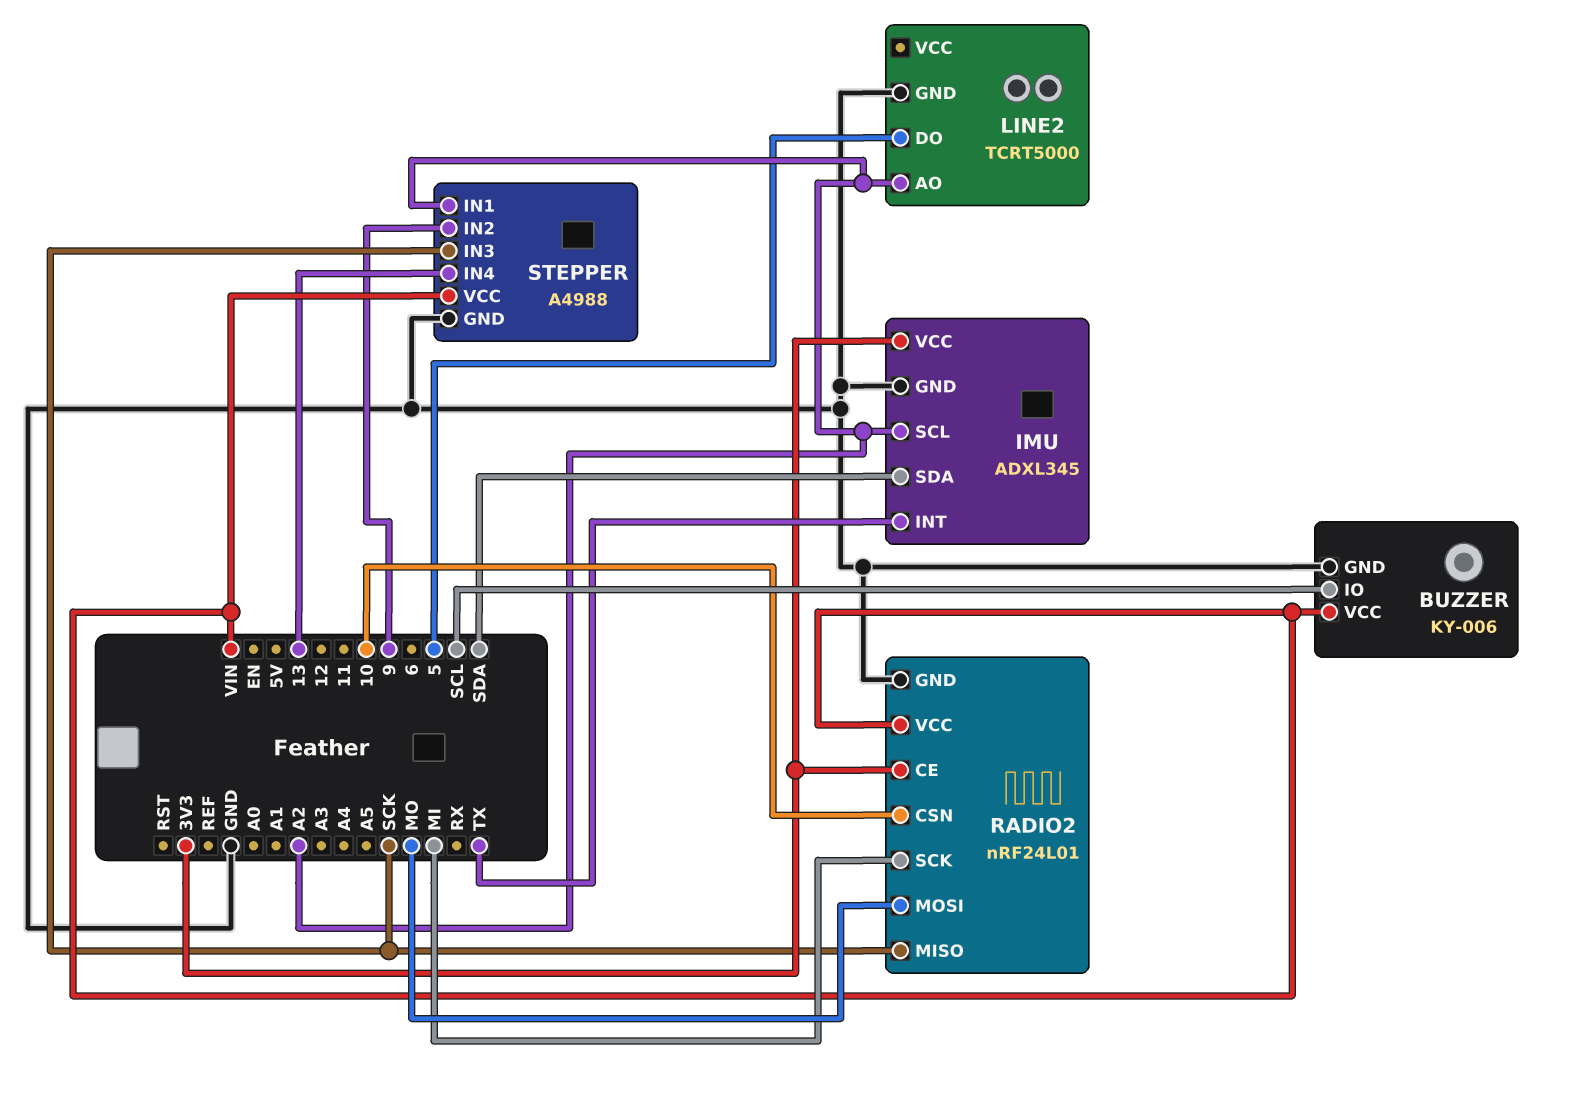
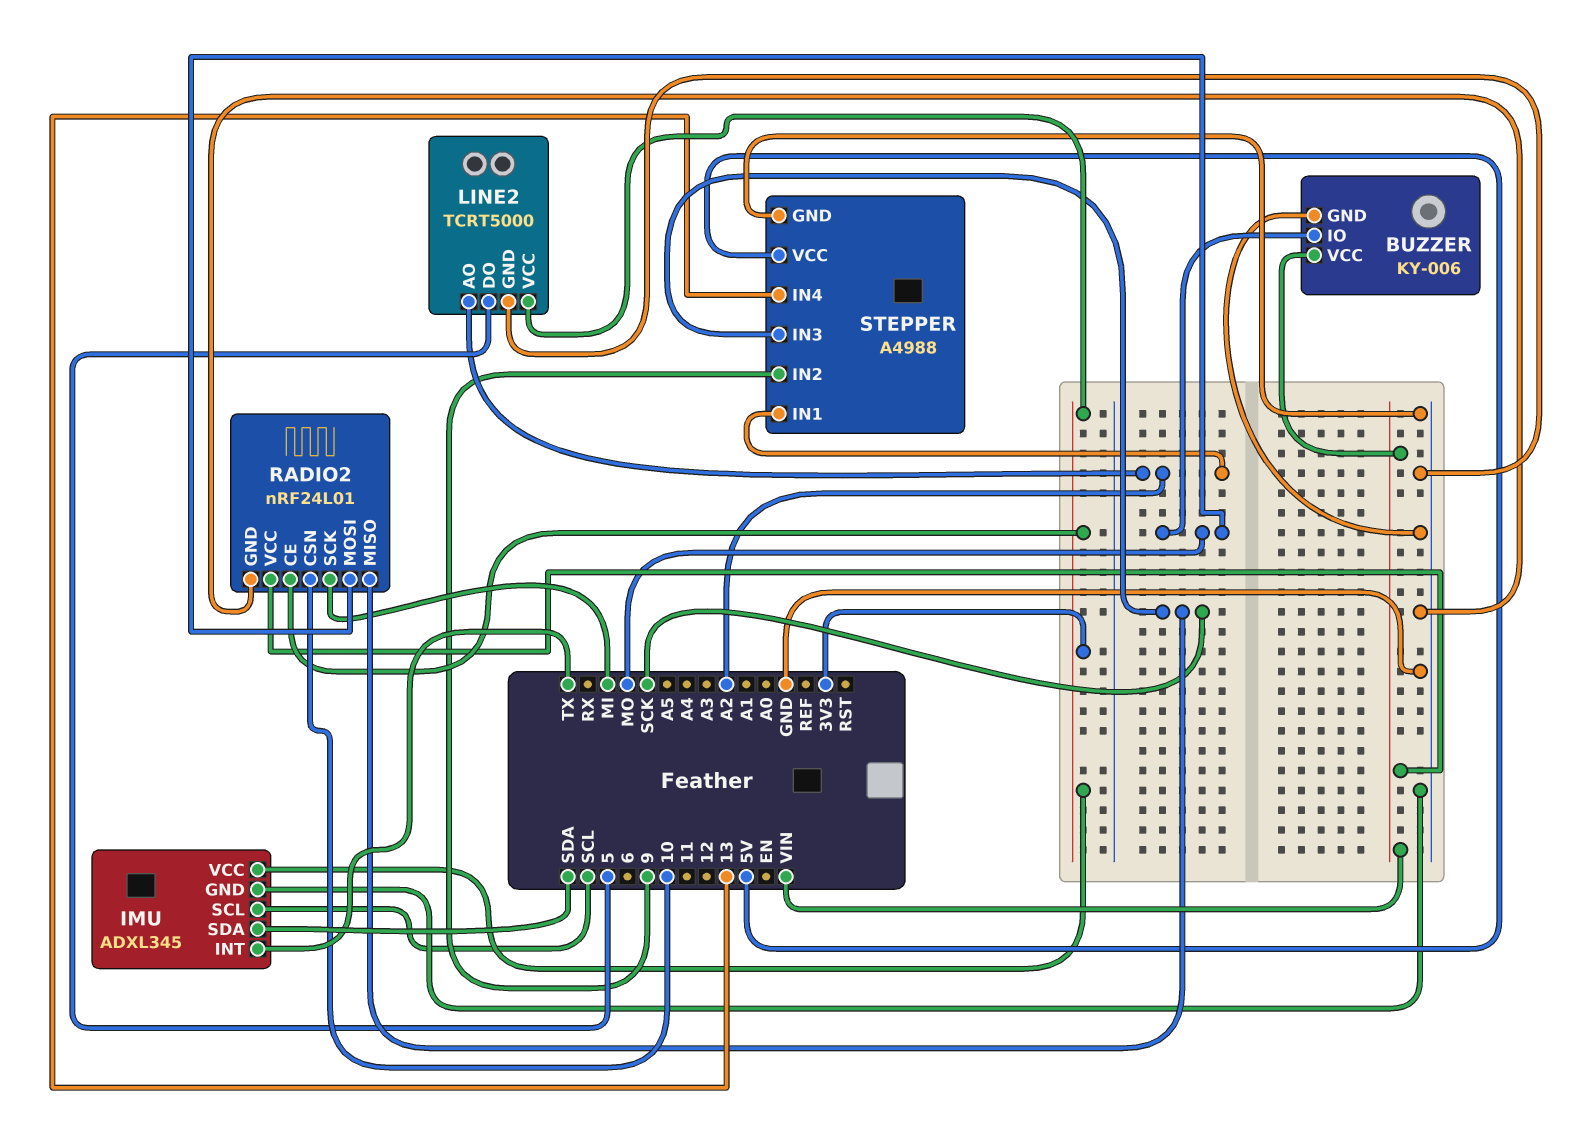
BUZZER pin IO: SCL -> MO
IMU pin SCL: A2 -> SCL
LINE2 pin VCC: none -> 3V3
STEPPER pin VCC: VIN -> 5V

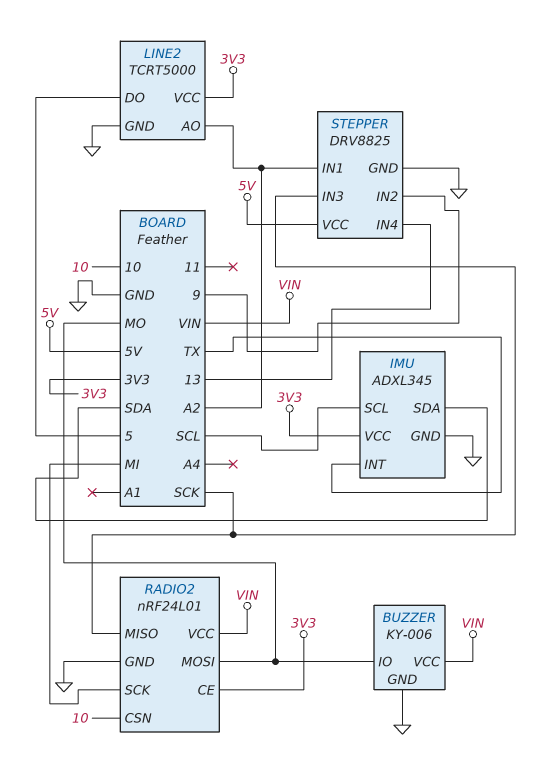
STEPPER: A4988 -> DRV8825

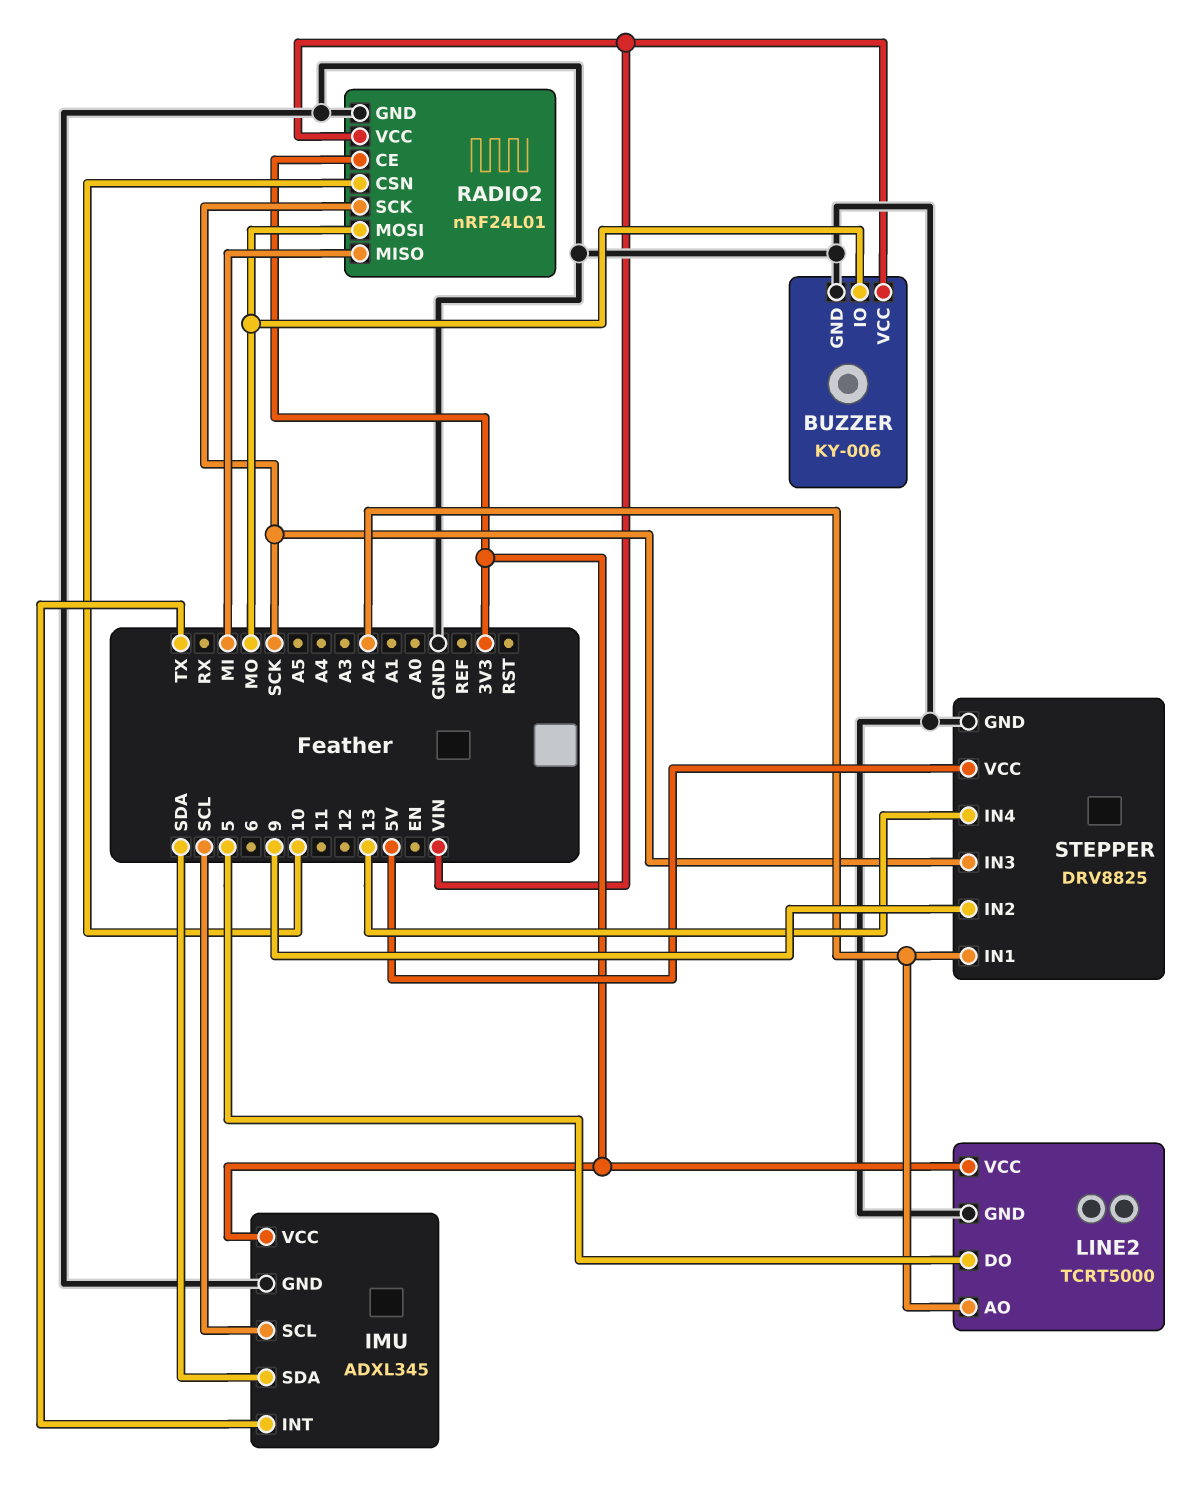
RADIO2 pin MISO: SCK -> MI
RADIO2 pin SCK: MI -> SCK

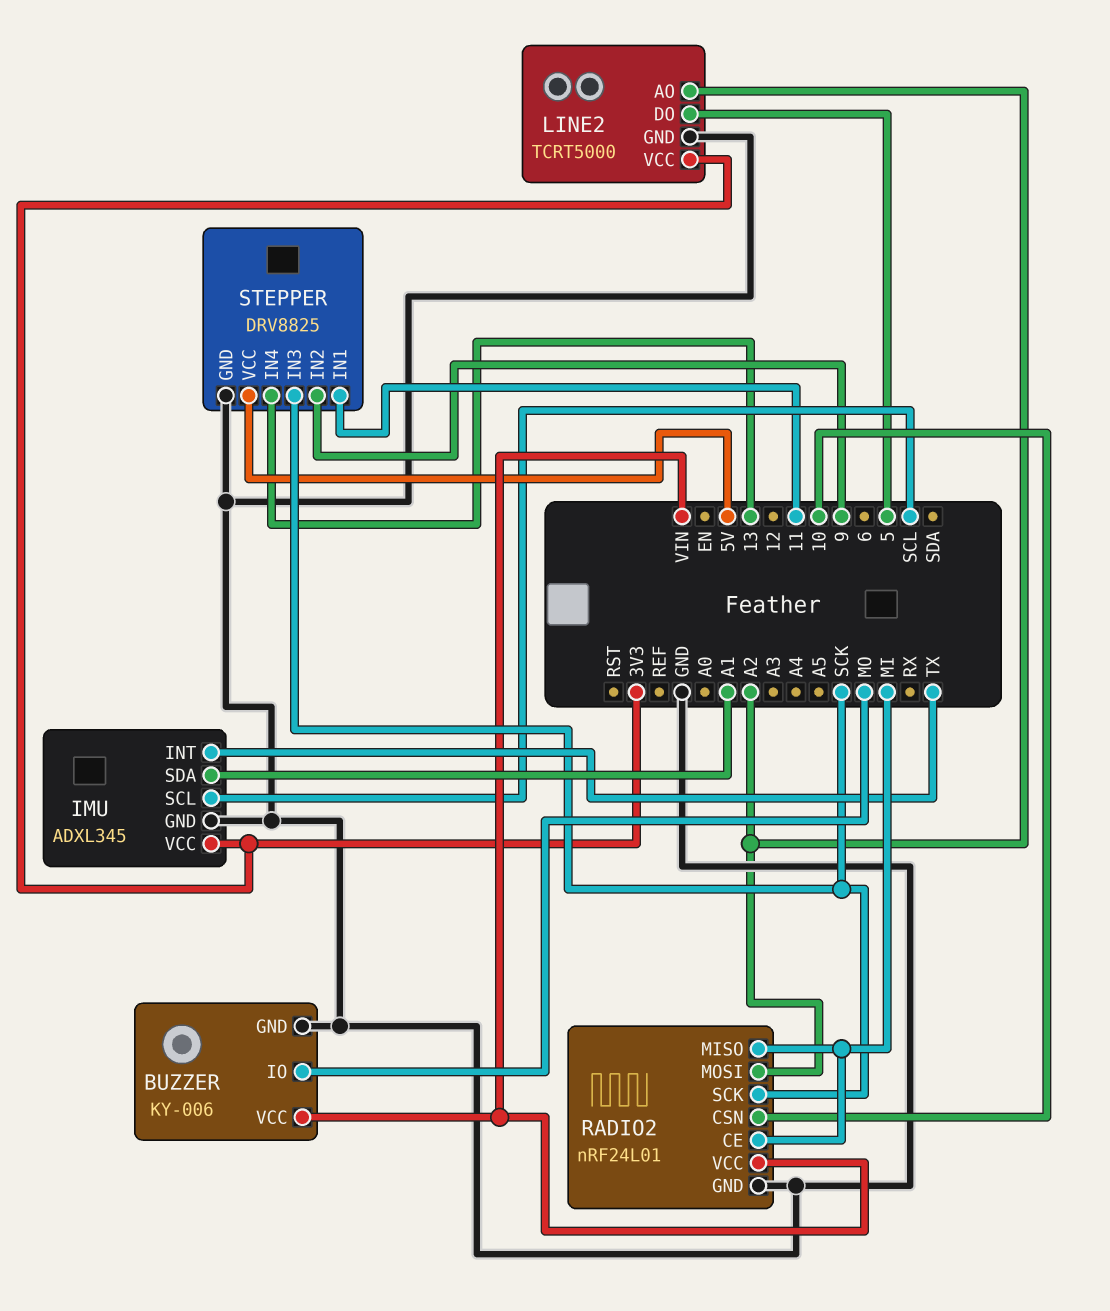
IMU pin SDA: SDA -> A1
RADIO2 pin CE: 3V3 -> MI
RADIO2 pin MOSI: MO -> A2
STEPPER pin IN1: A2 -> 11

